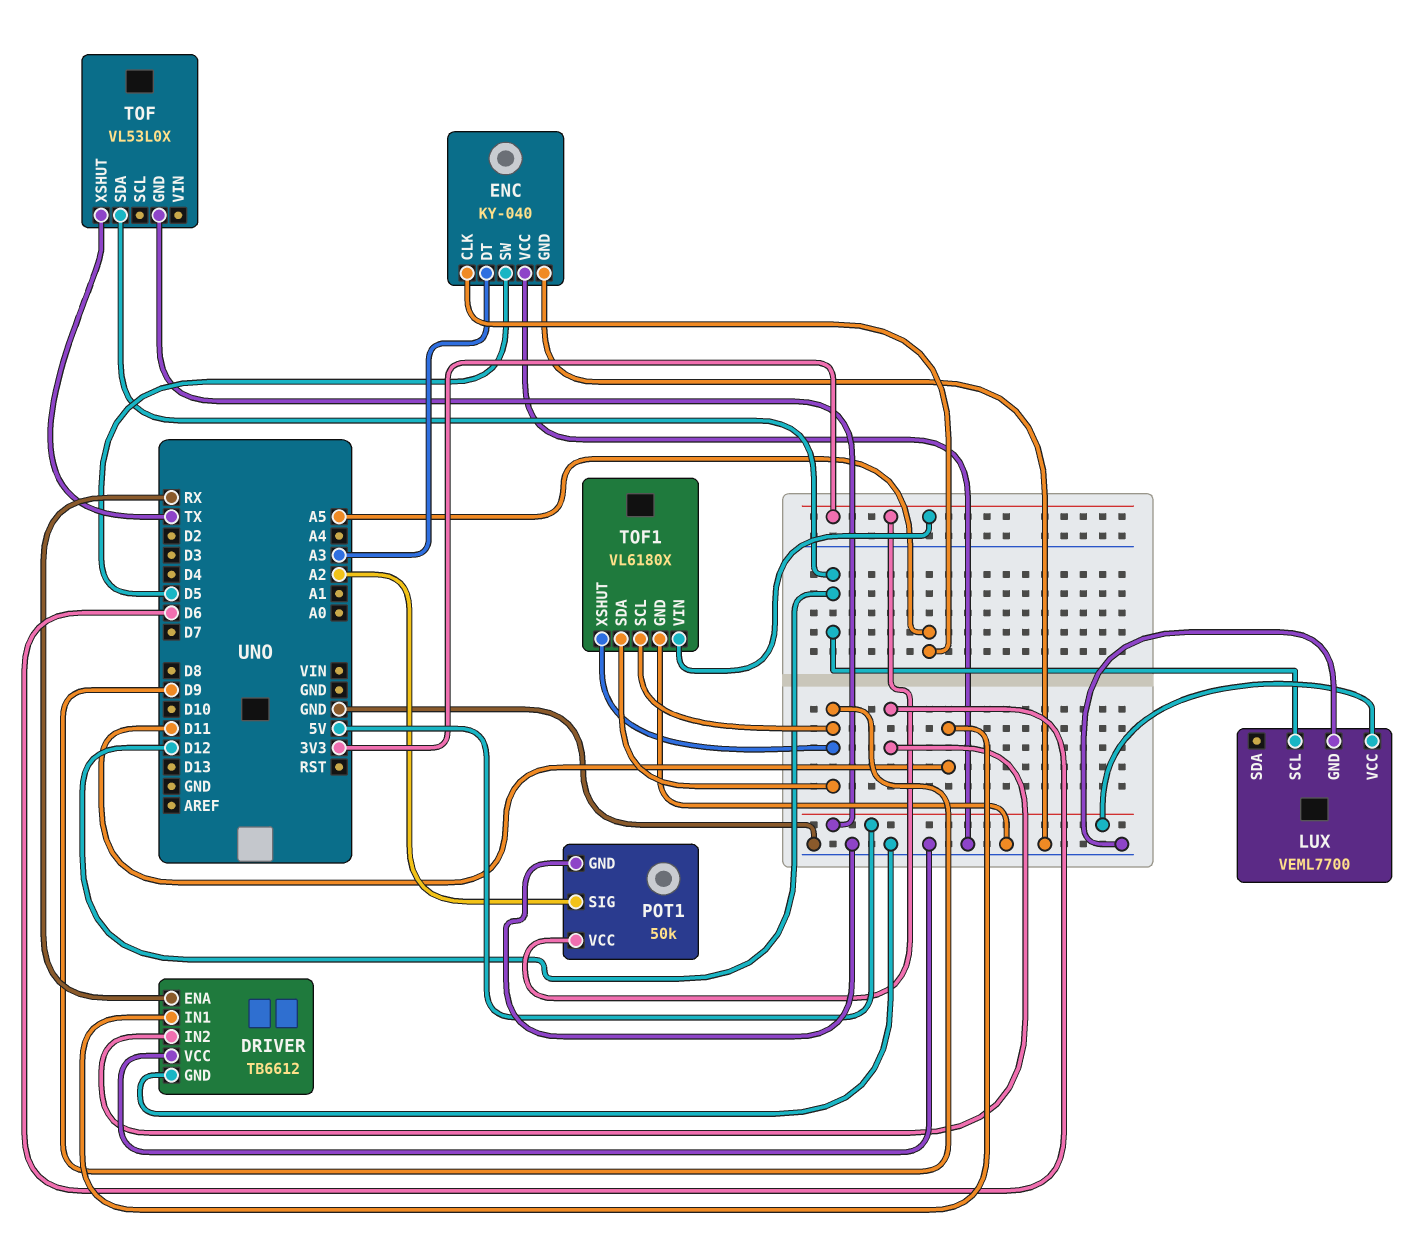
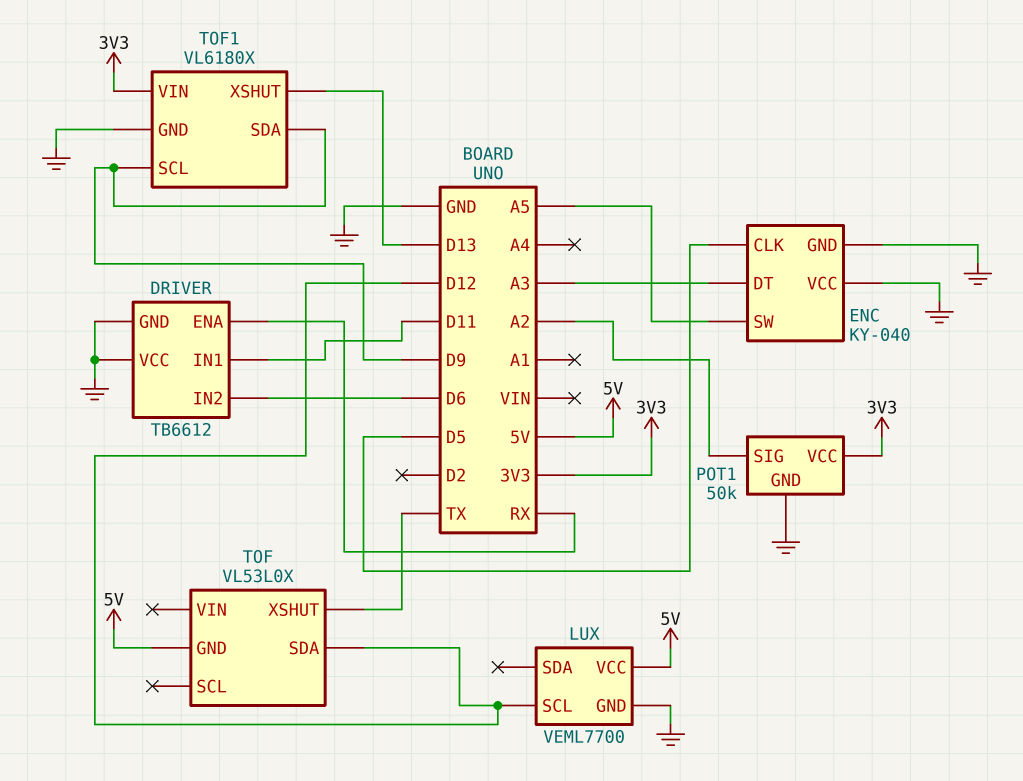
ENC pin CLK: A5 -> D5
ENC pin SW: D5 -> A5
TOF1 pin XSHUT: D9 -> D13

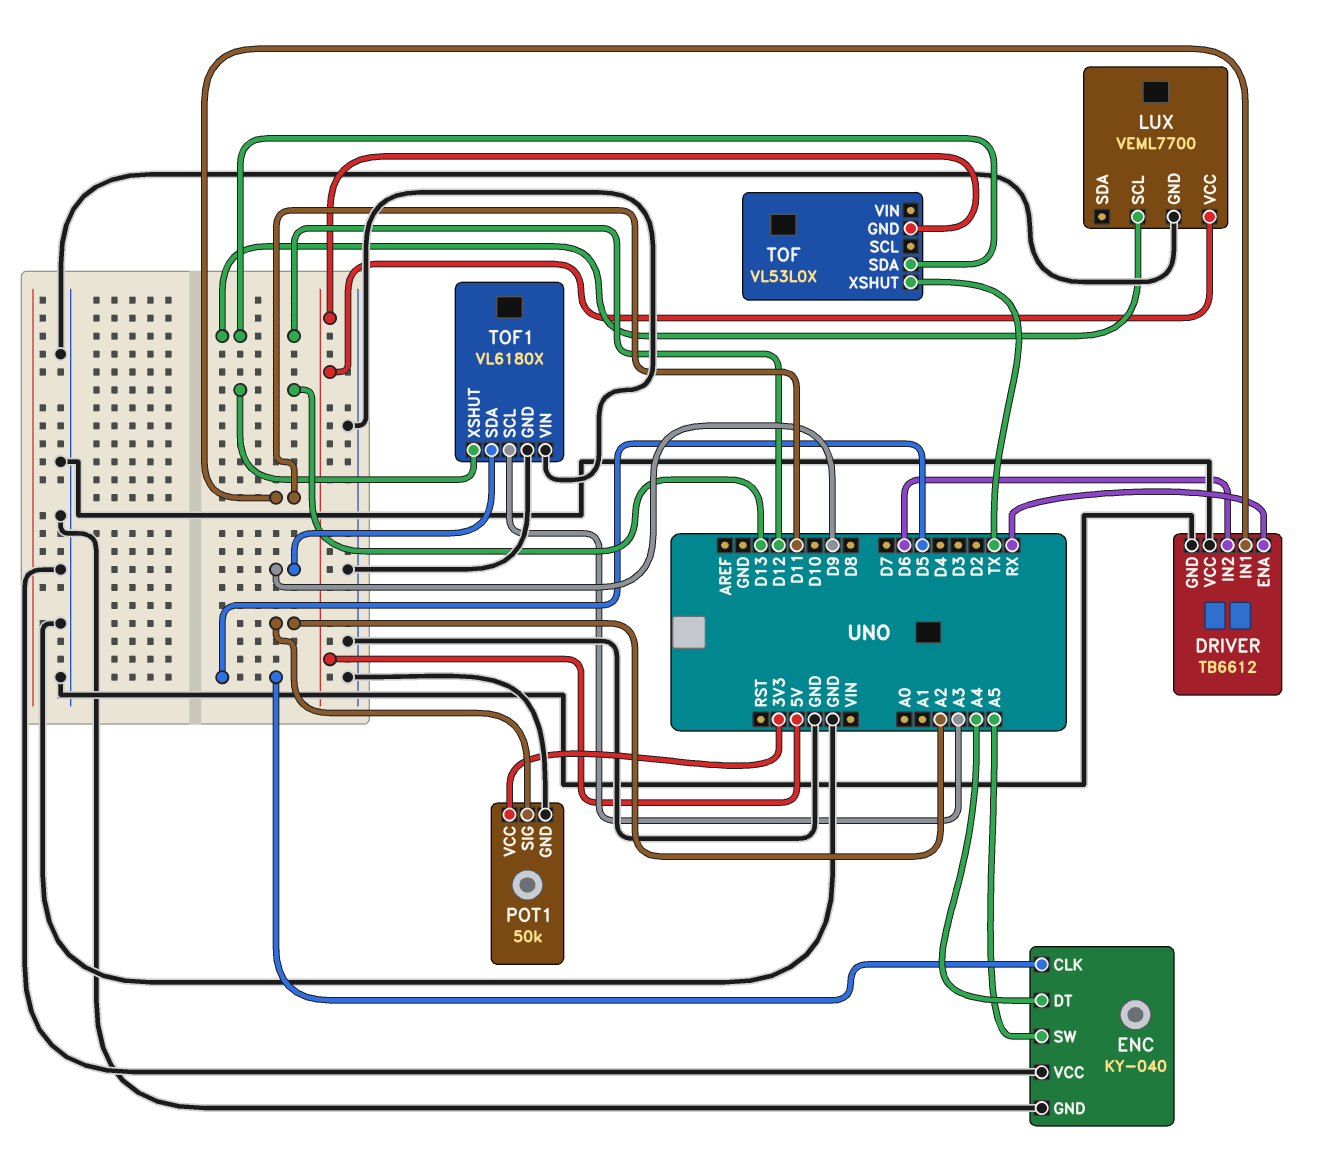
ENC pin DT: A3 -> A4
TOF1 pin SCL: D9 -> A3
TOF1 pin VIN: 3V3 -> GND

